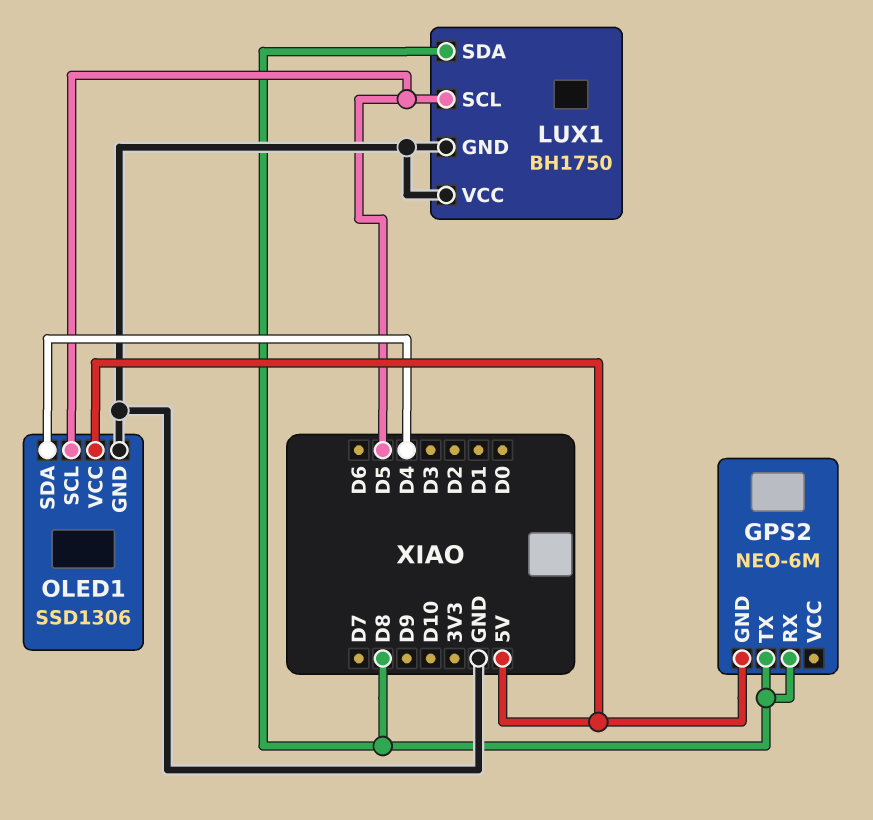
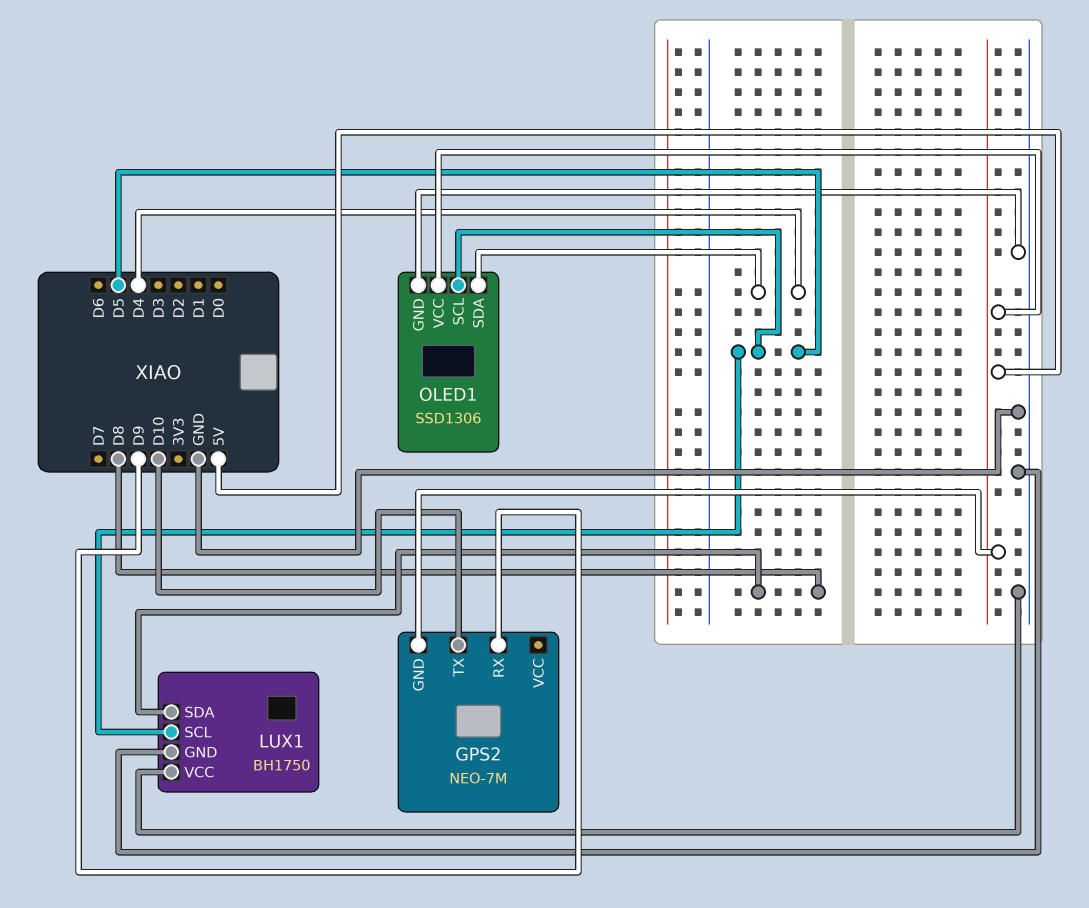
GPS2: NEO-6M -> NEO-7M
GPS2 pin RX: D8 -> D9
GPS2 pin TX: D8 -> D10

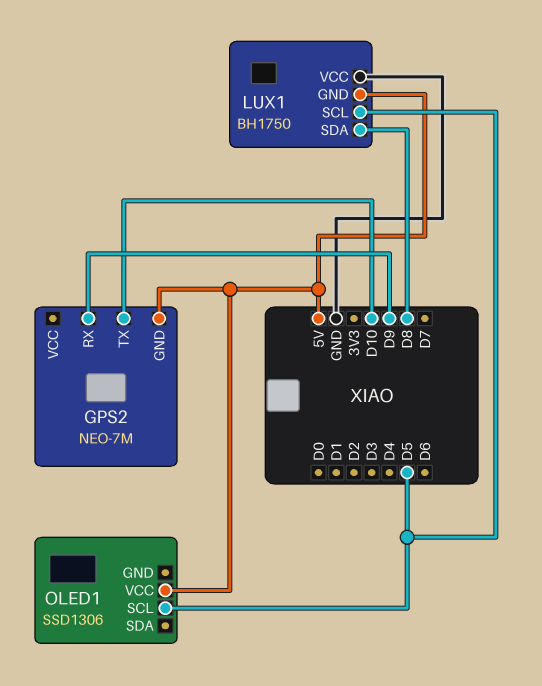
LUX1 pin GND: GND -> 5V
OLED1 pin GND: GND -> none
OLED1 pin SDA: D4 -> none

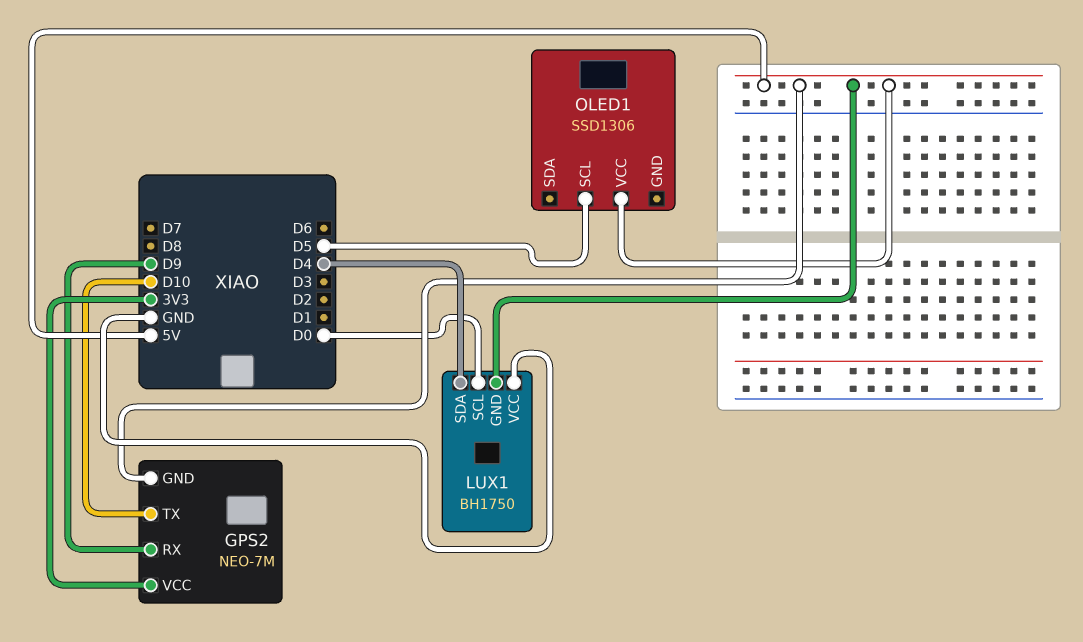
GPS2 pin VCC: none -> 3V3
LUX1 pin SCL: D5 -> D0
LUX1 pin SDA: D8 -> D4

